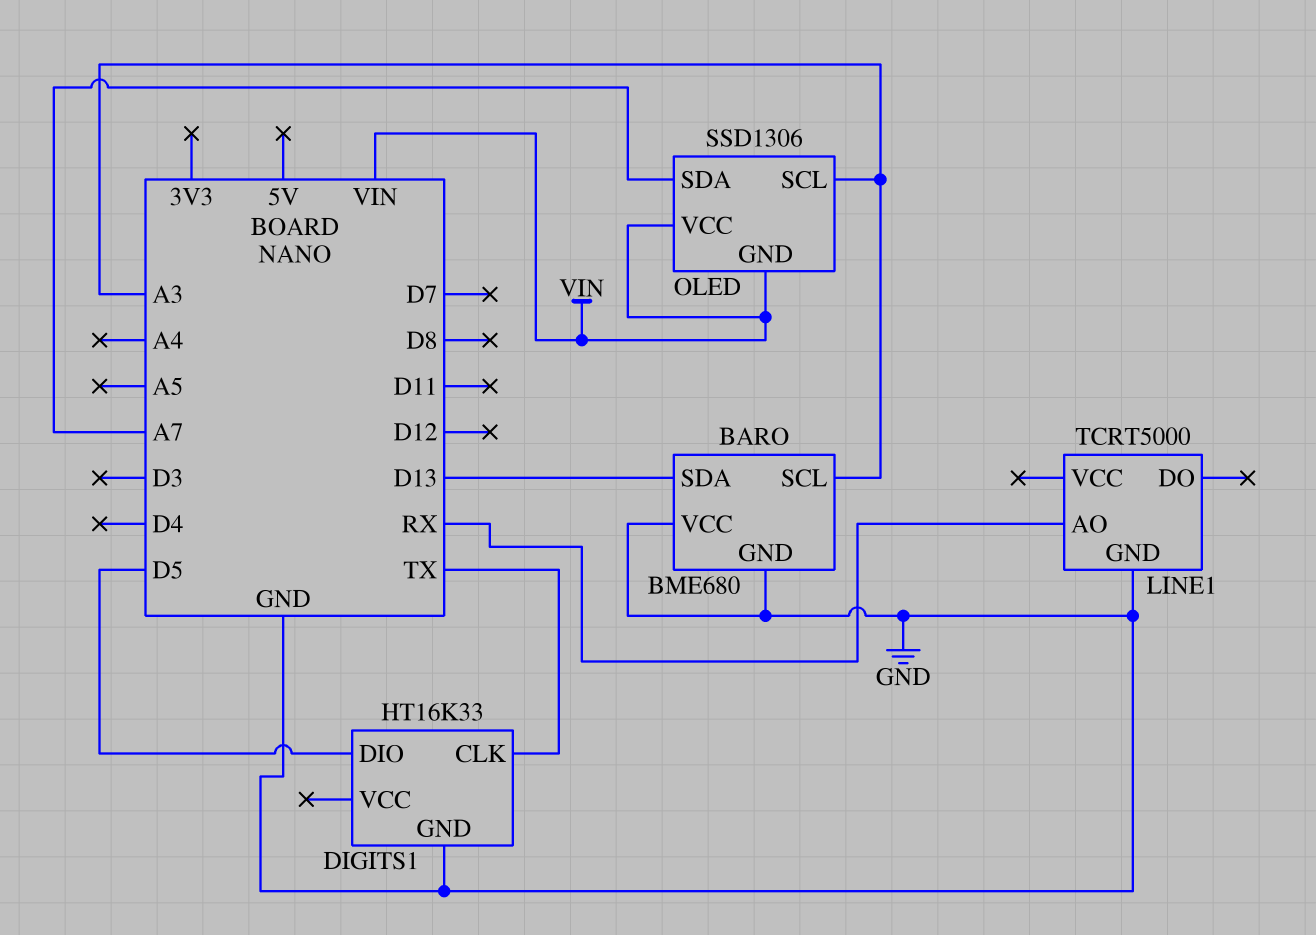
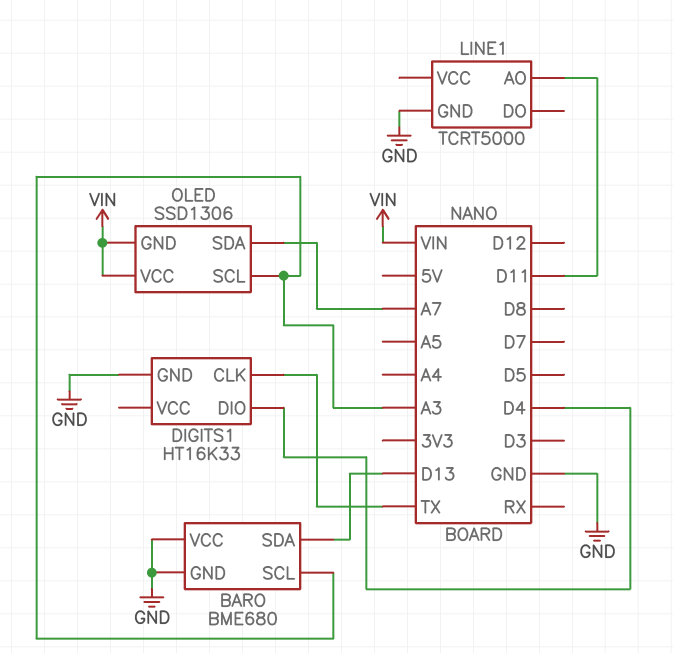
DIGITS1 pin DIO: D5 -> D4
LINE1 pin AO: RX -> D11

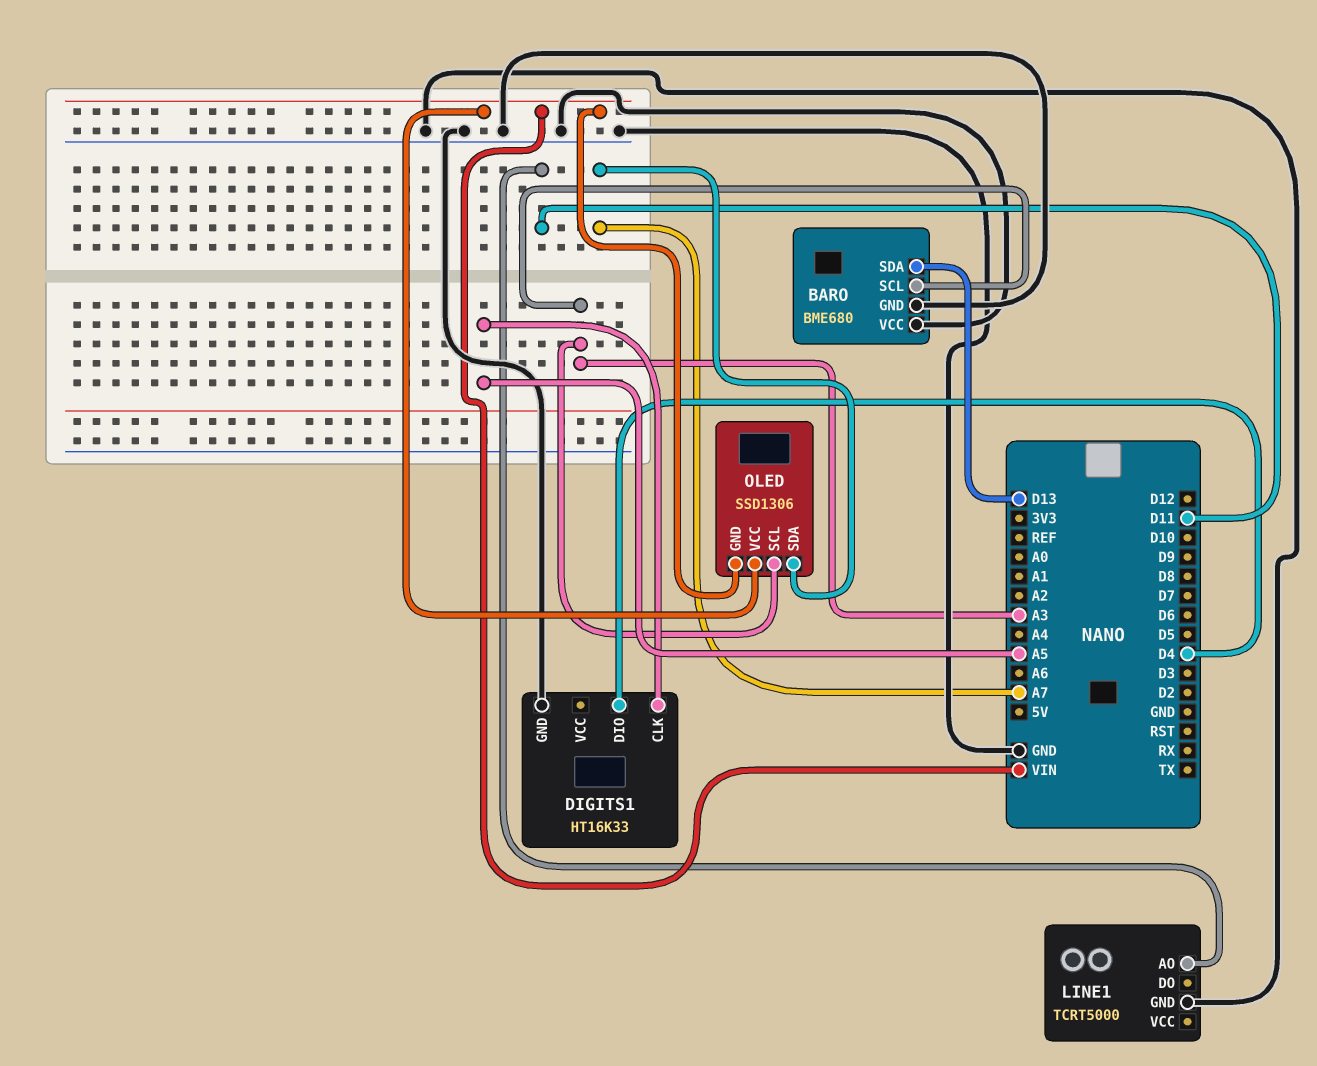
DIGITS1 pin CLK: TX -> A5

